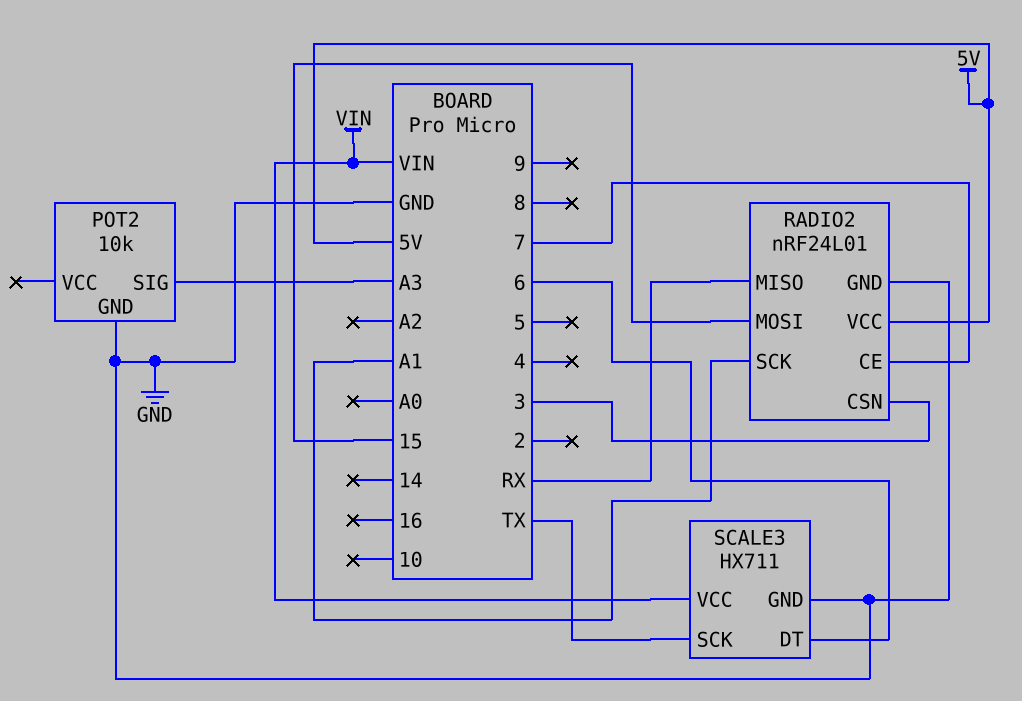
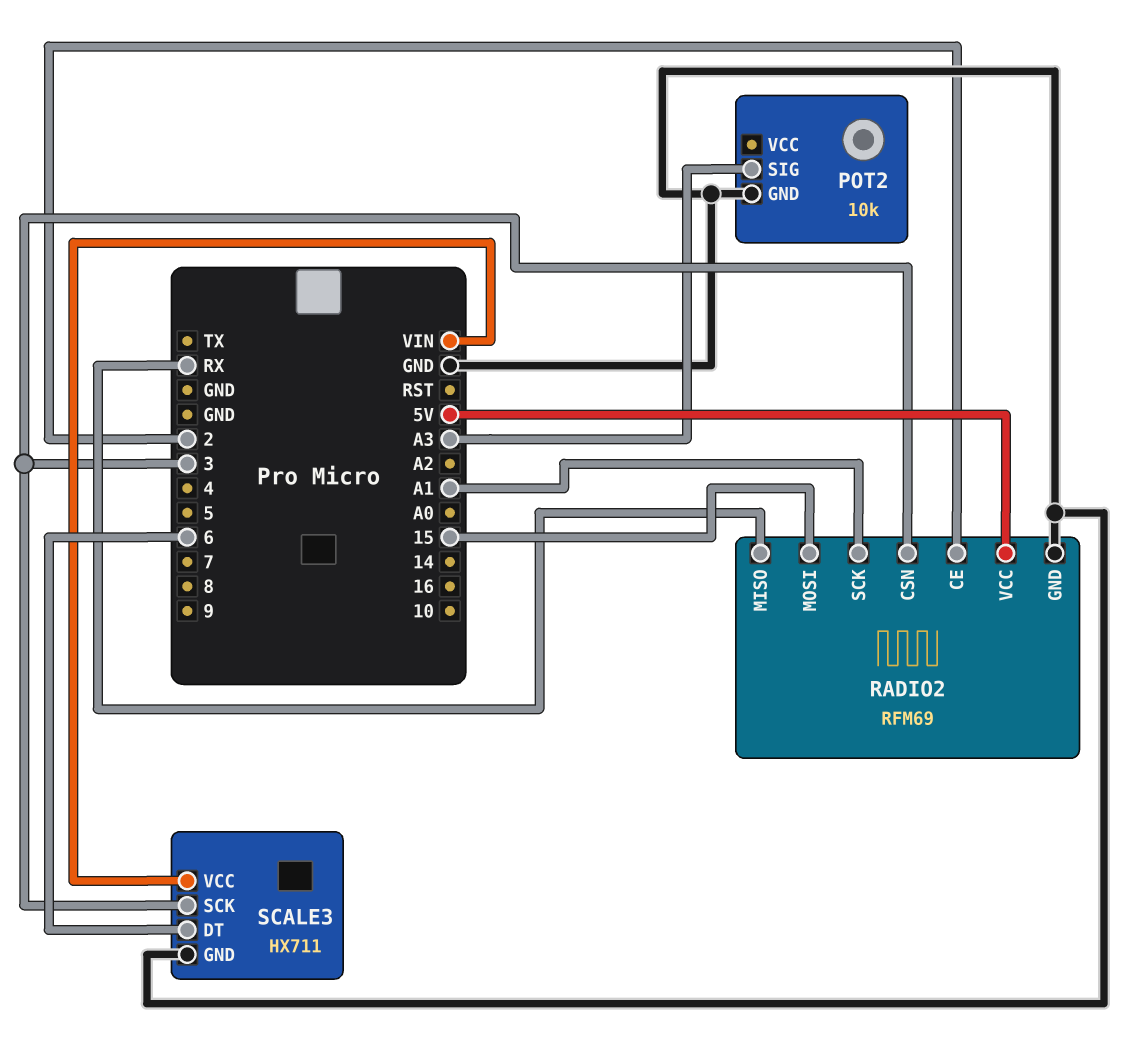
RADIO2: nRF24L01 -> RFM69
RADIO2 pin CE: 7 -> 2
SCALE3 pin SCK: TX -> 3

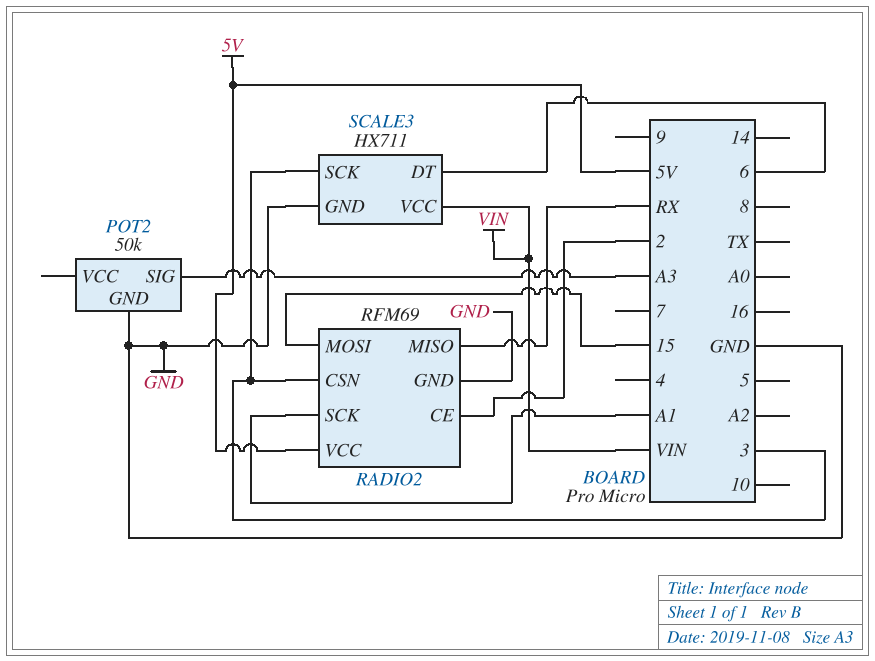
POT2: 10k -> 50k

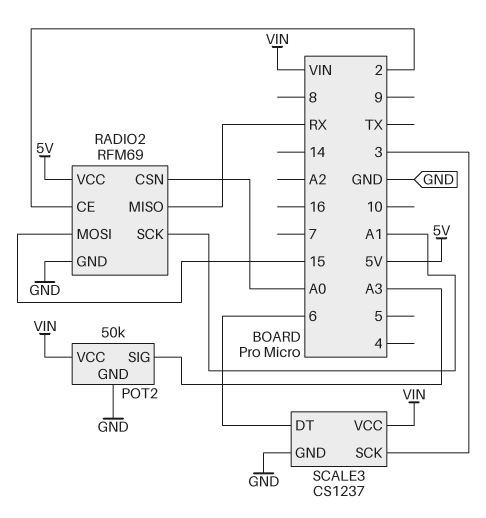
POT2 pin VCC: none -> VIN
RADIO2 pin CSN: 3 -> A0
SCALE3: HX711 -> CS1237

